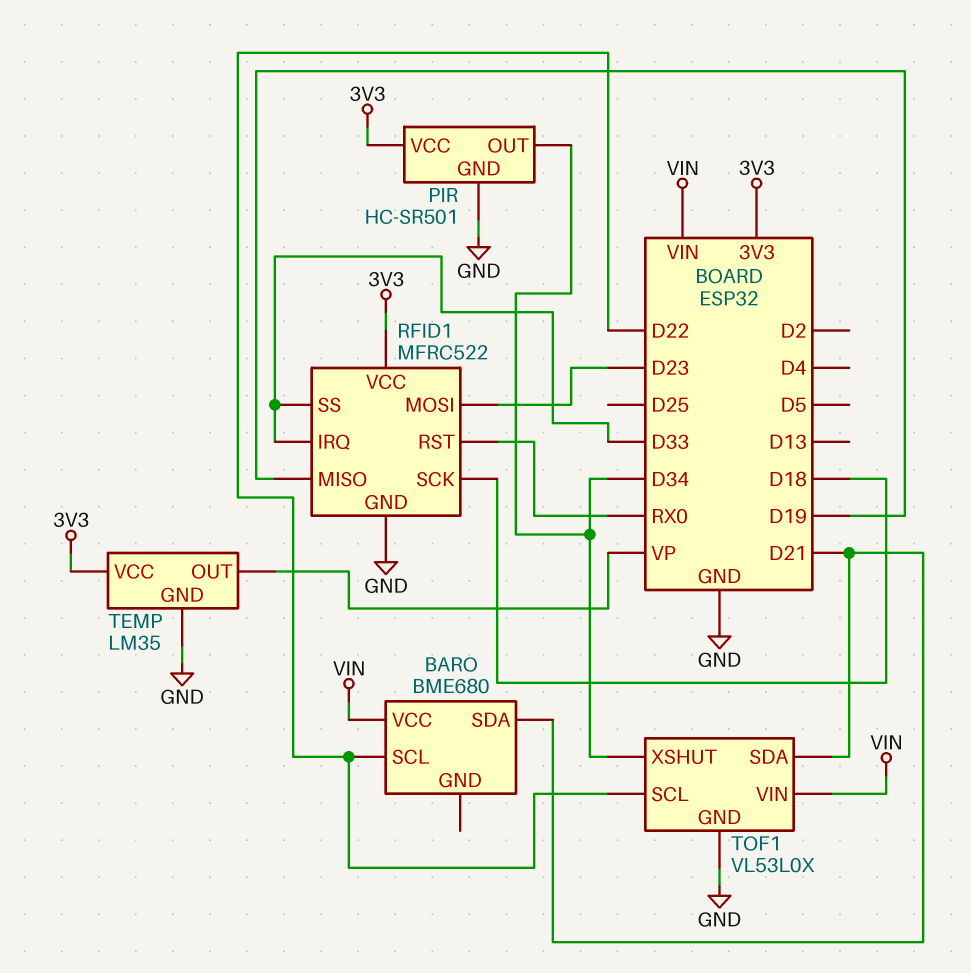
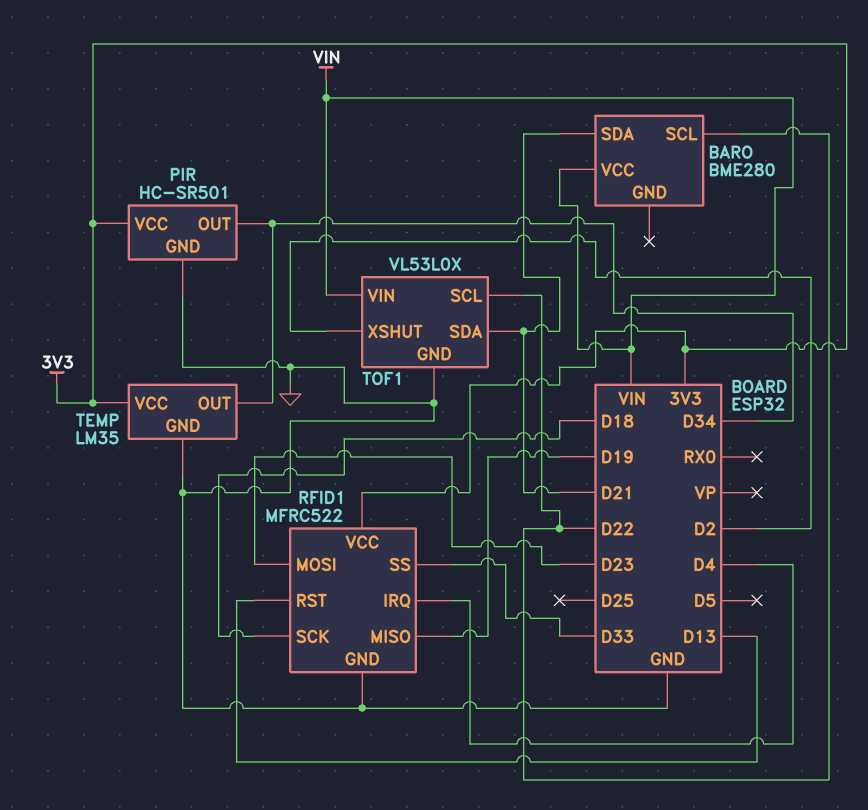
BARO: BME680 -> BME280
RFID1 pin IRQ: D33 -> D4
RFID1 pin RST: RX0 -> D13
TEMP pin OUT: VP -> D34
TOF1 pin XSHUT: D34 -> D2

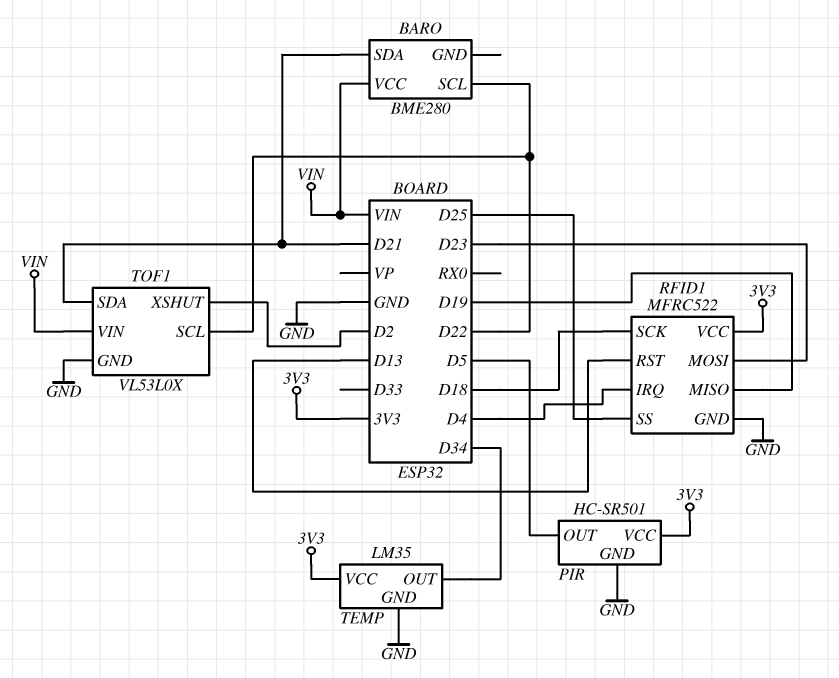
PIR pin OUT: D34 -> D5
RFID1 pin SS: D33 -> D25

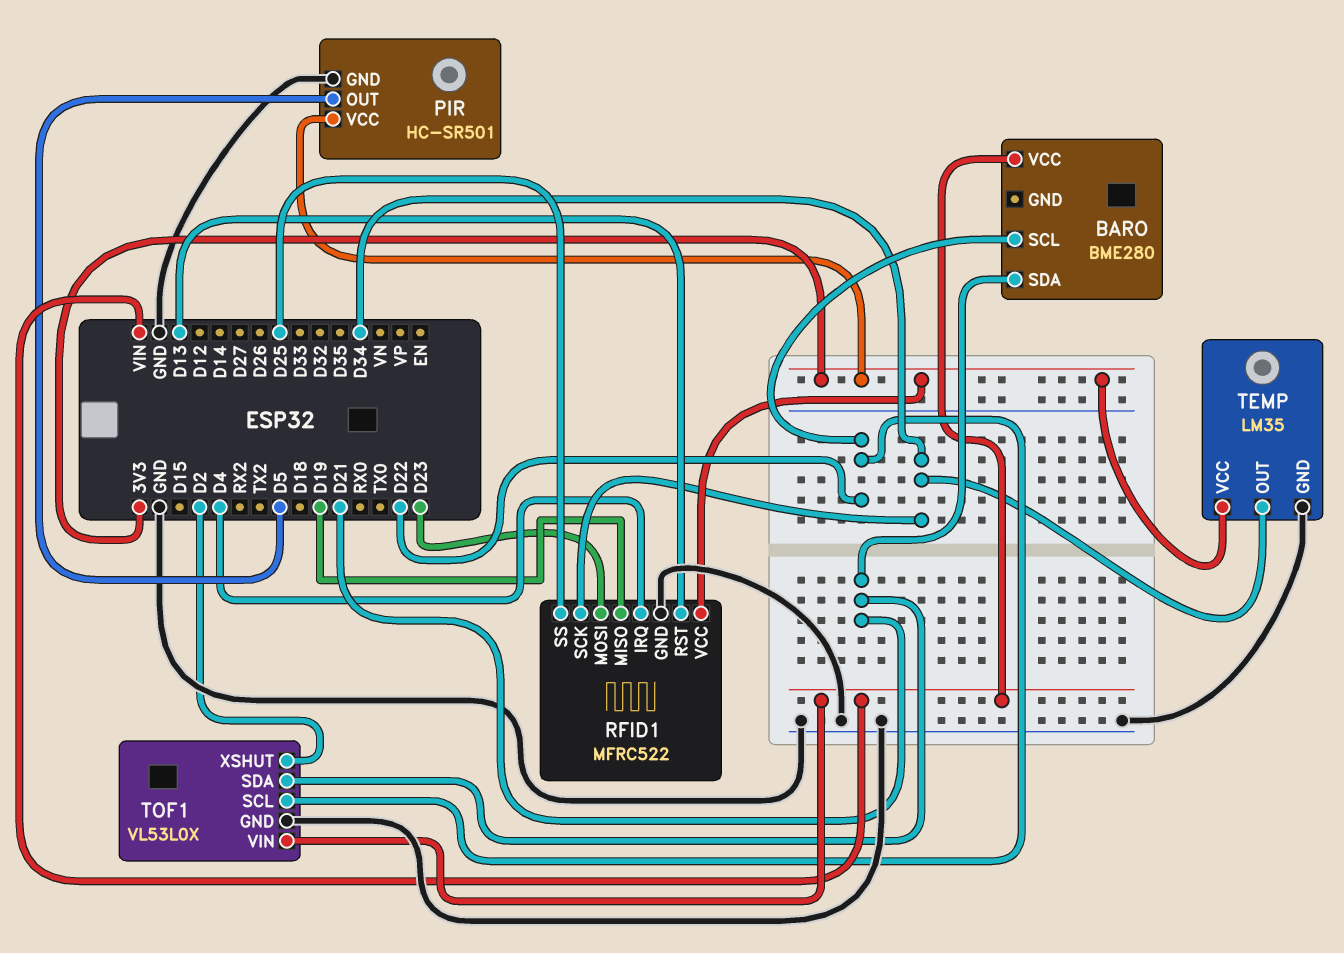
RFID1 pin SCK: D18 -> D34

